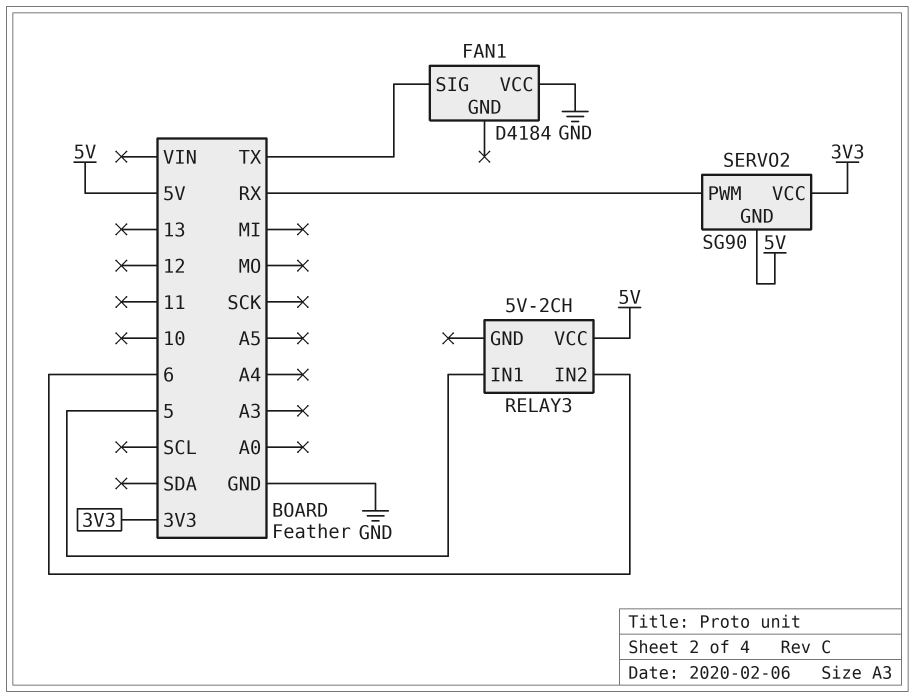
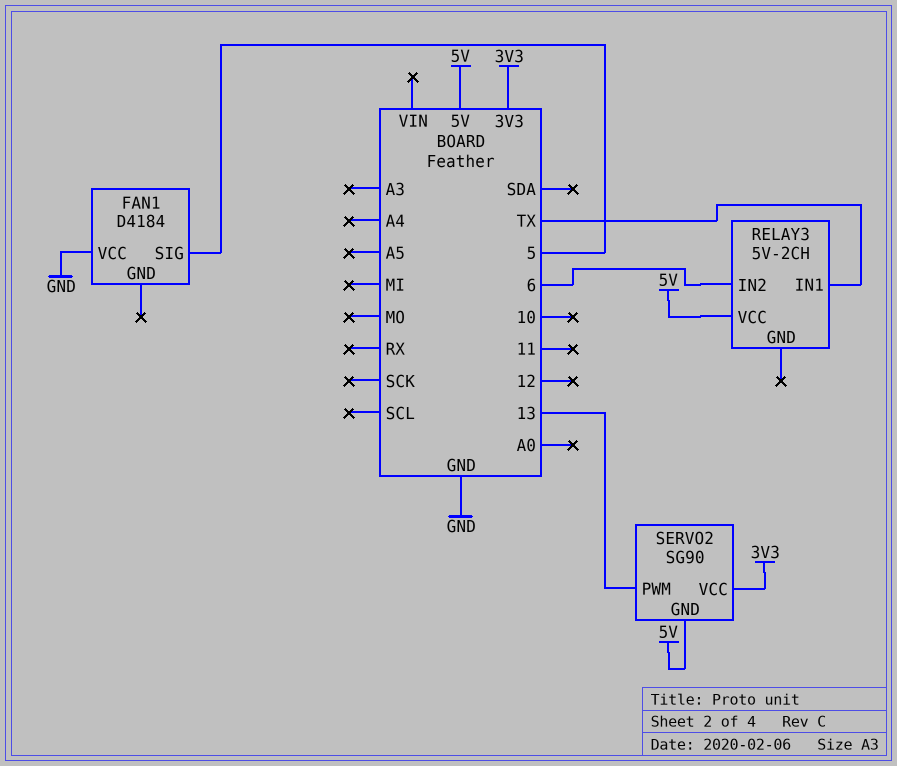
FAN1 pin SIG: TX -> 5
RELAY3 pin IN1: 5 -> TX
SERVO2 pin PWM: RX -> 13

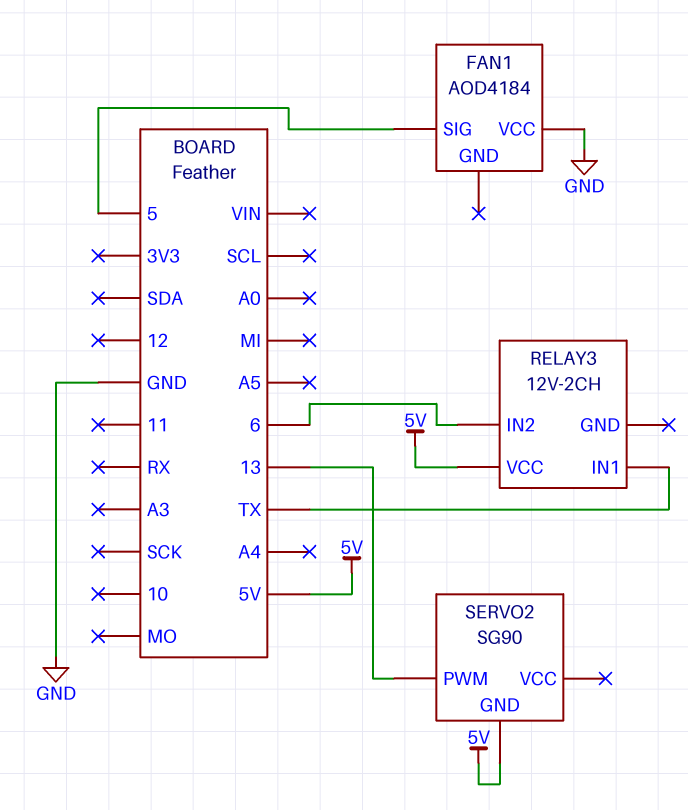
FAN1: D4184 -> AOD4184
RELAY3: 5V-2CH -> 12V-2CH
SERVO2 pin VCC: 3V3 -> none

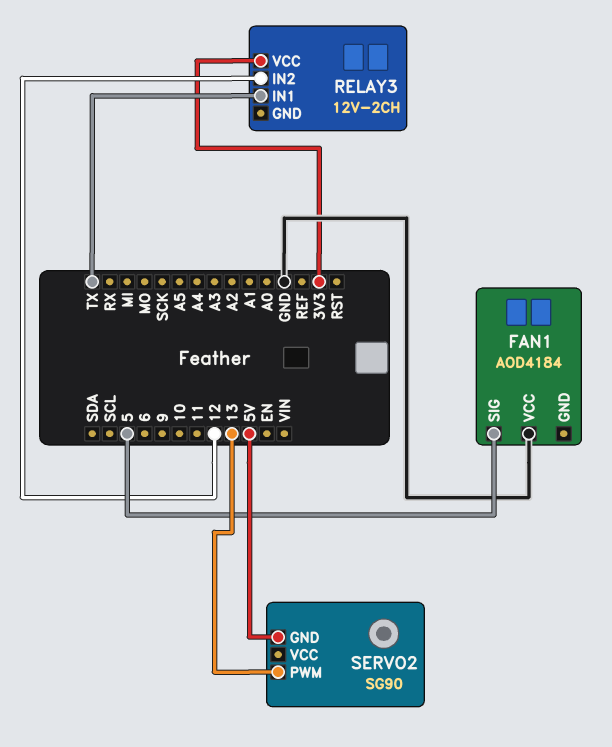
RELAY3 pin IN2: 6 -> 12
RELAY3 pin VCC: 5V -> 3V3

